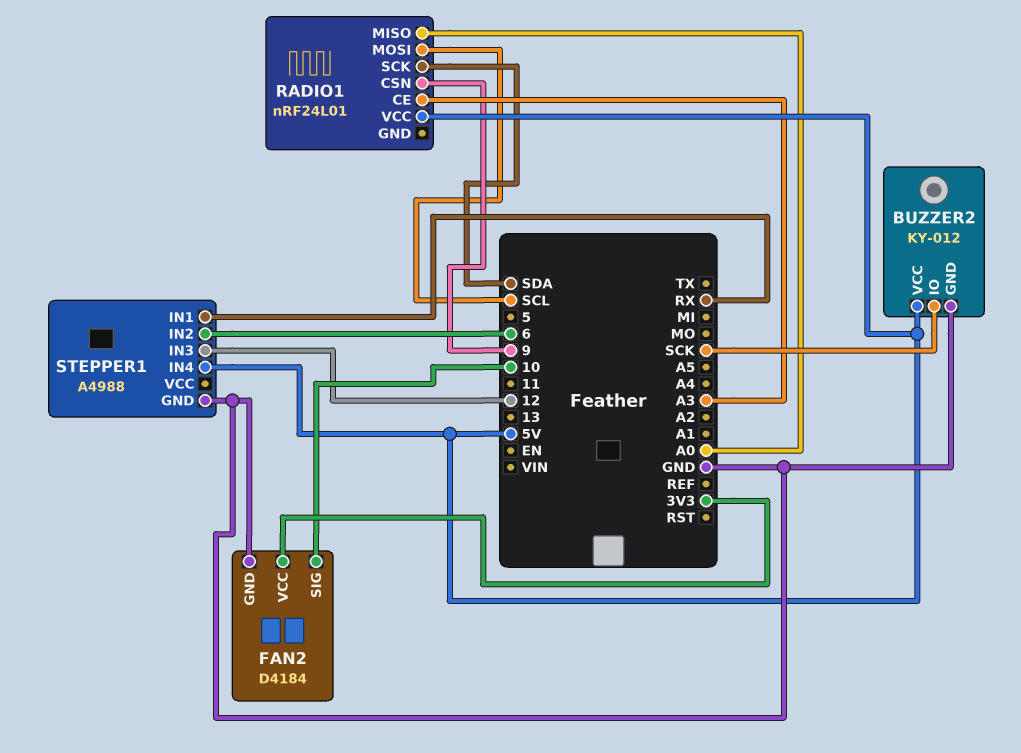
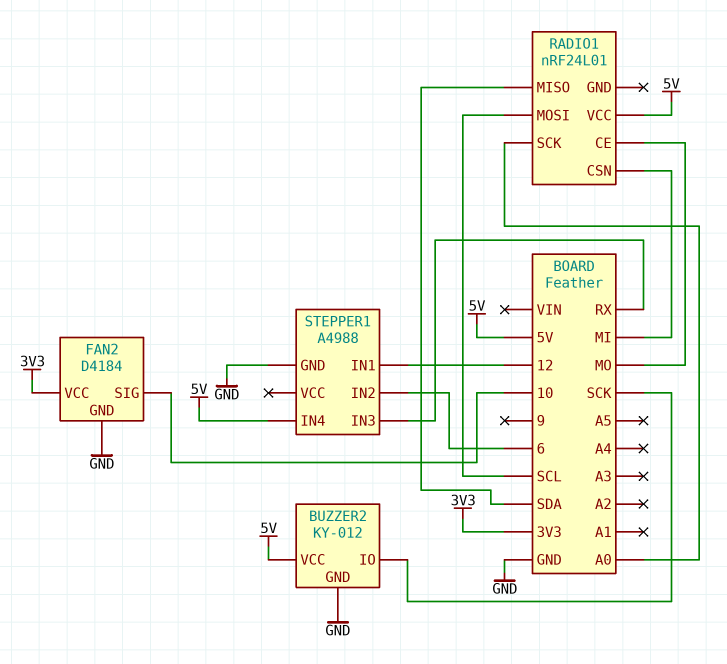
RADIO1 pin CE: A3 -> MO
RADIO1 pin CSN: 9 -> MI
RADIO1 pin MISO: A0 -> SDA
RADIO1 pin SCK: SDA -> A0
STEPPER1 pin IN1: RX -> 12
STEPPER1 pin IN3: 12 -> RX

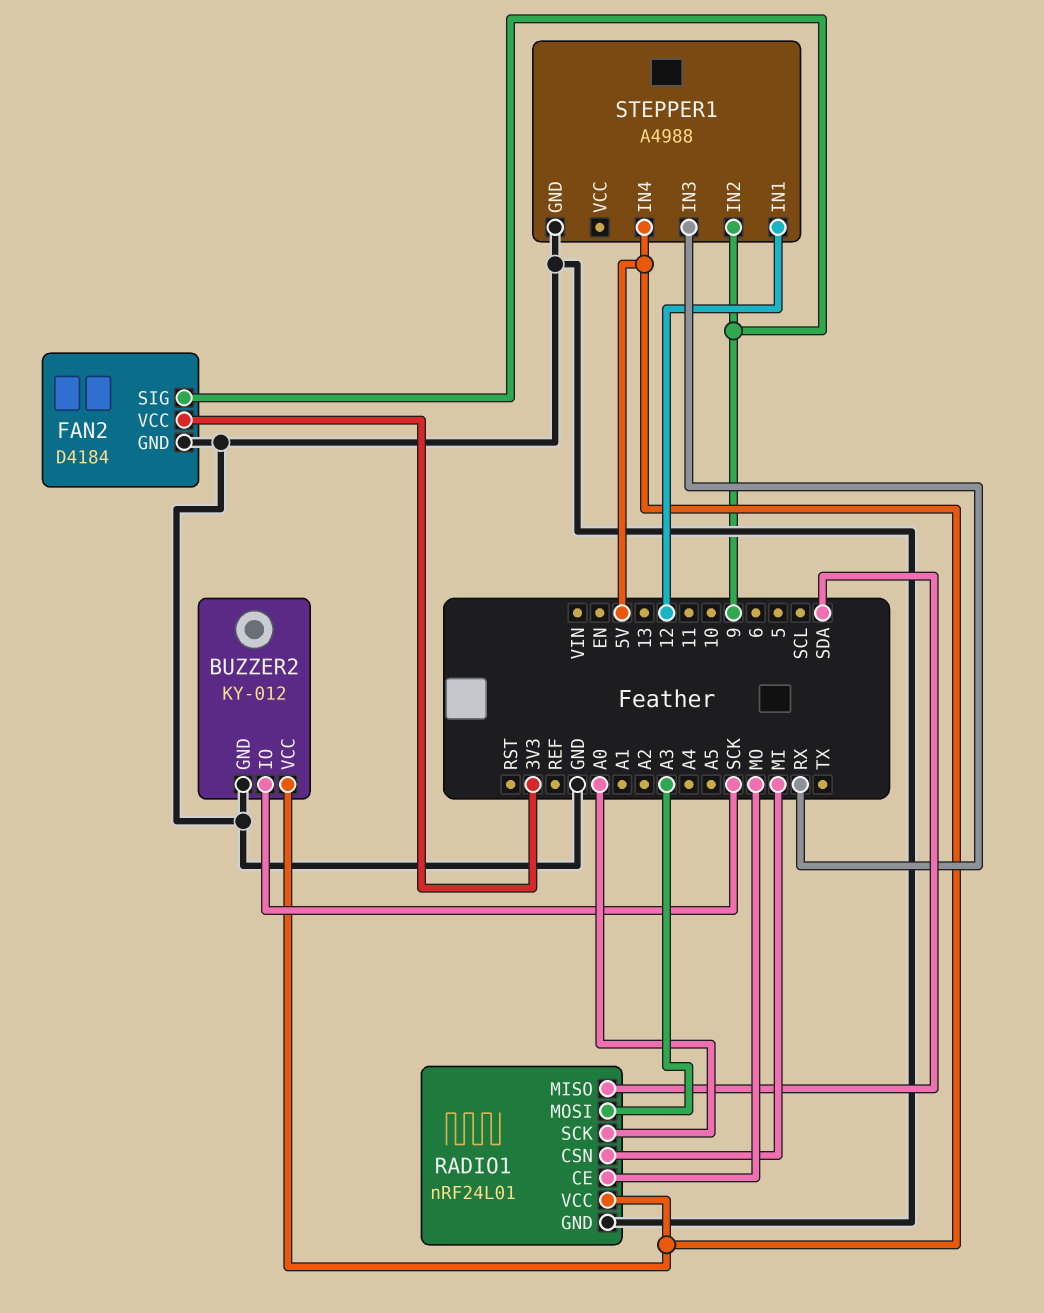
FAN2 pin SIG: 10 -> 9
RADIO1 pin GND: none -> GND
RADIO1 pin MOSI: SCL -> A3
STEPPER1 pin IN2: 6 -> 9

